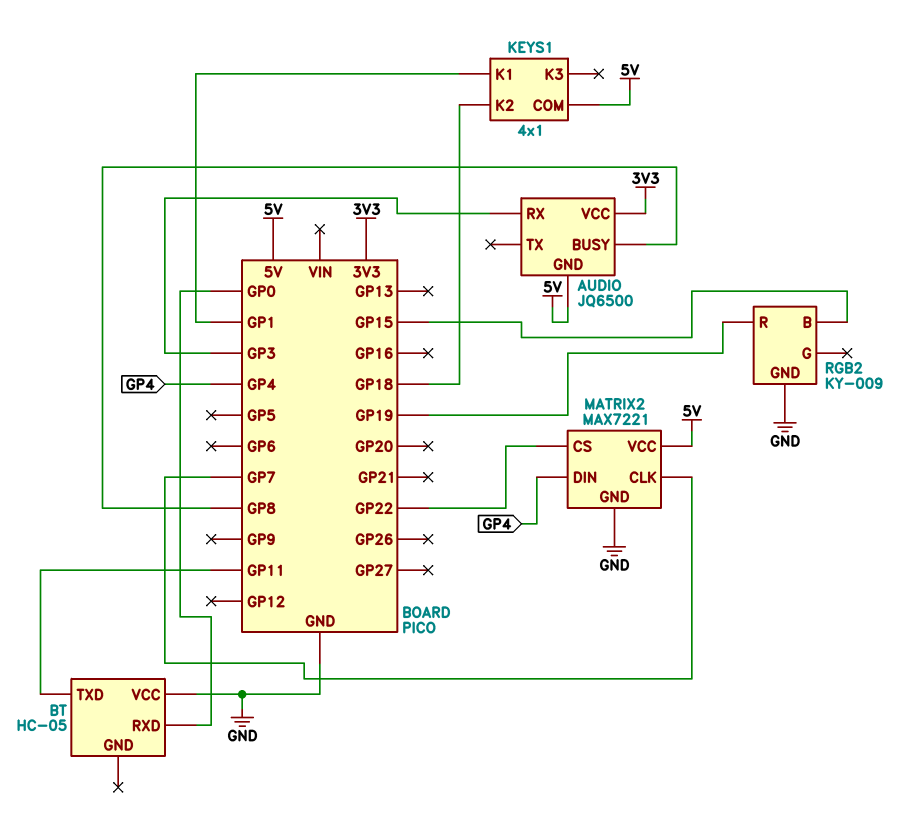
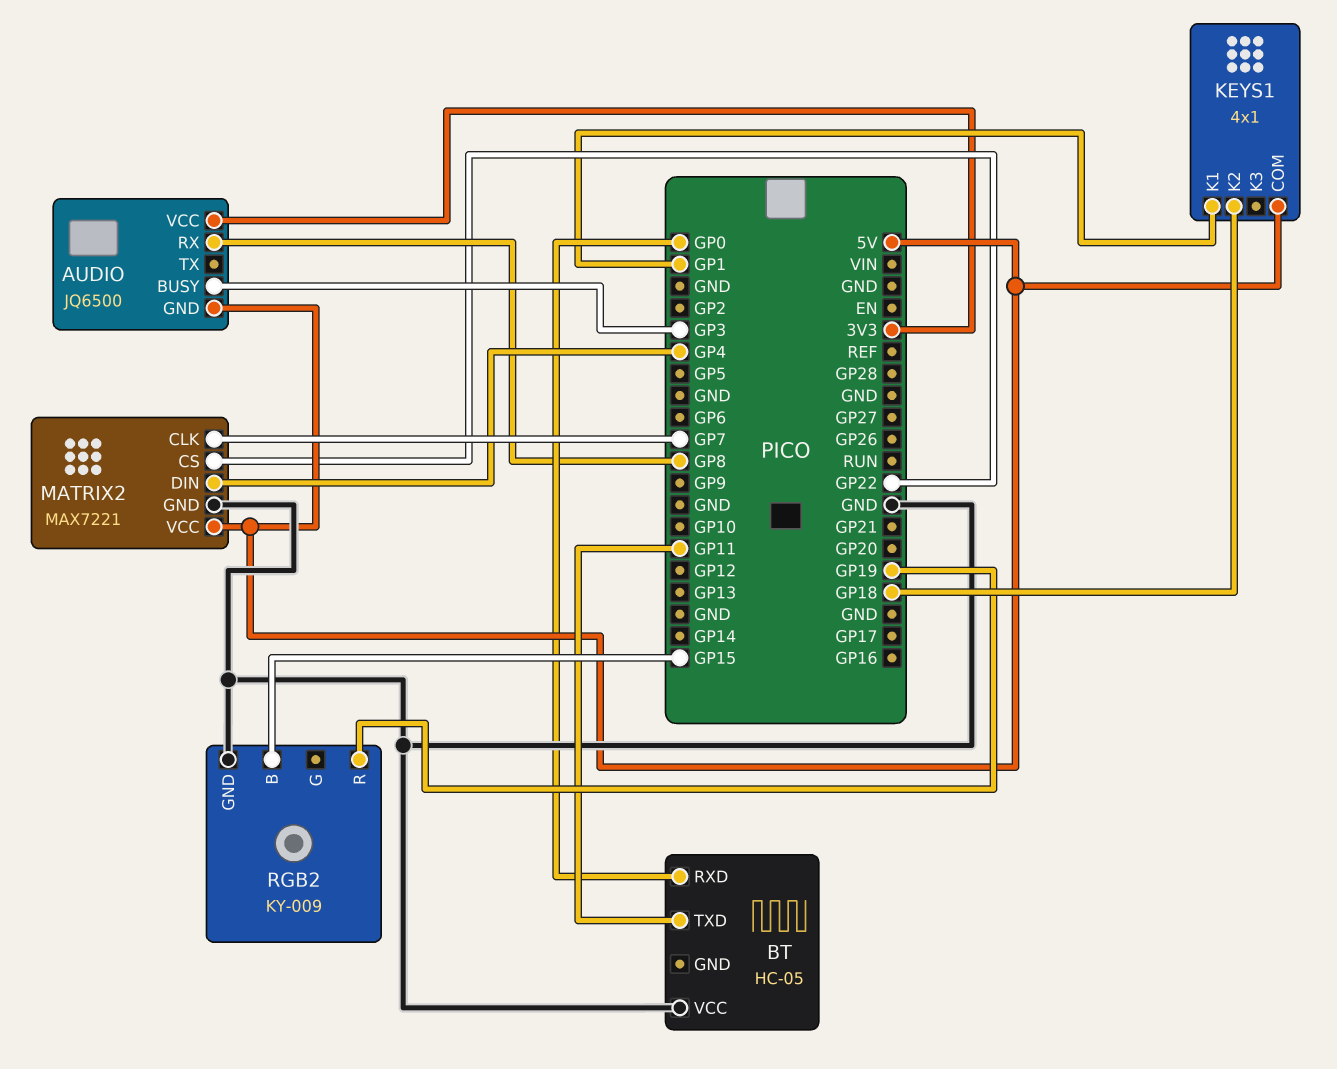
AUDIO pin BUSY: GP8 -> GP3
AUDIO pin RX: GP3 -> GP8

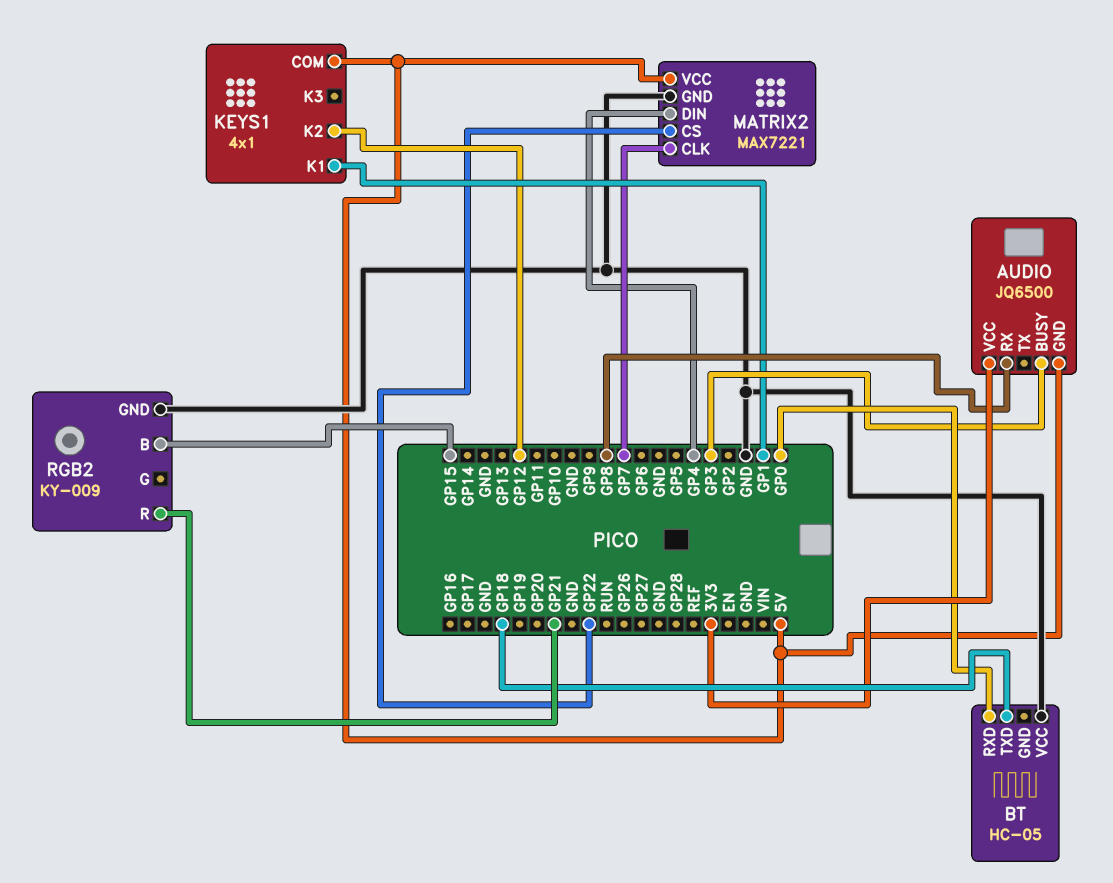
BT pin TXD: GP11 -> GP18
KEYS1 pin K2: GP18 -> GP12
RGB2 pin R: GP19 -> GP21

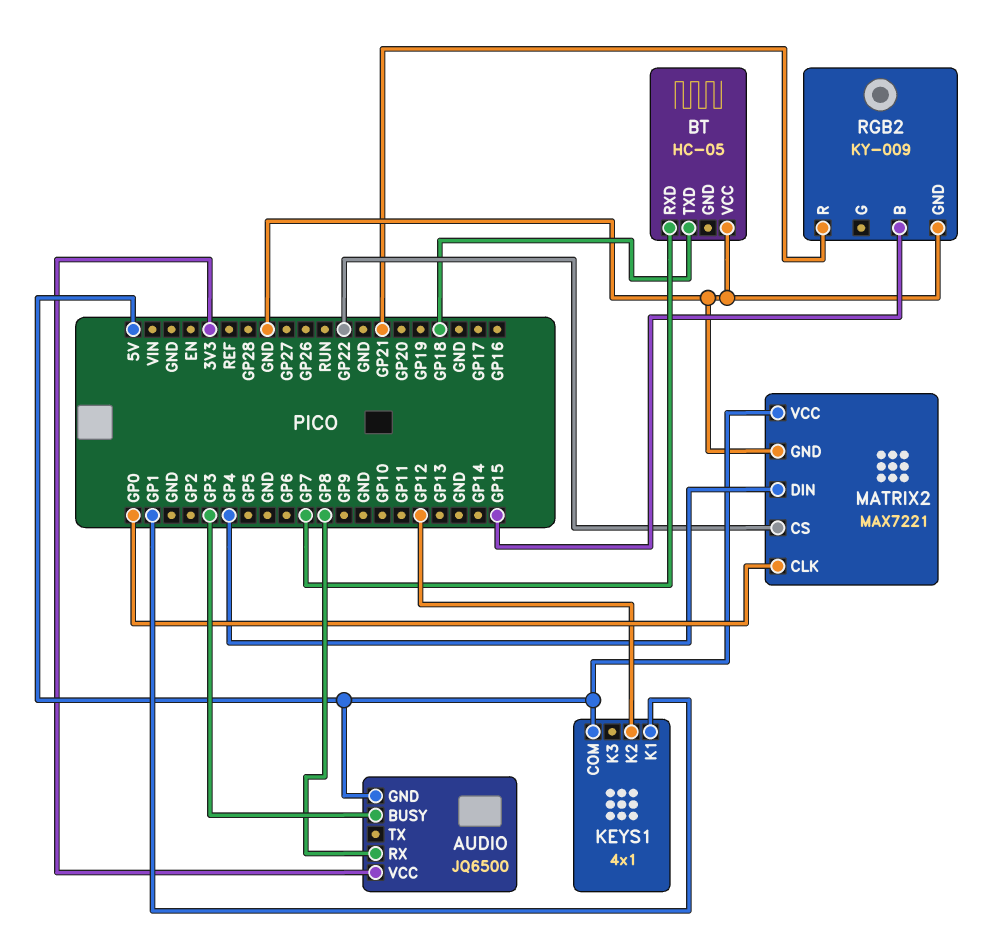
BT pin RXD: GP0 -> GP7
MATRIX2 pin CLK: GP7 -> GP0

